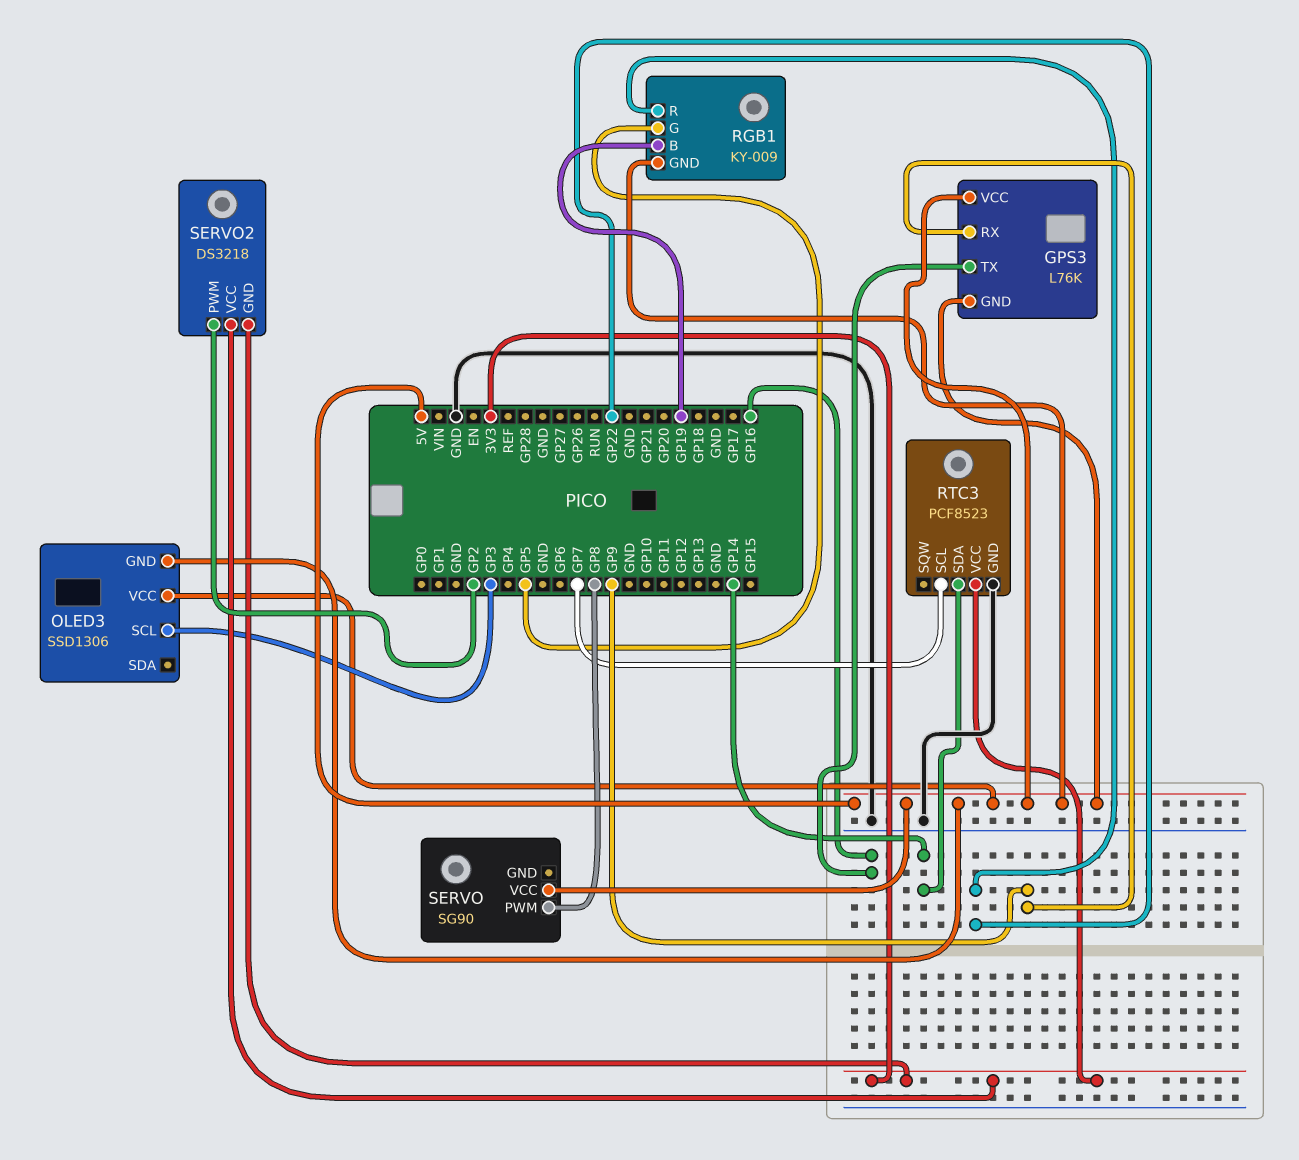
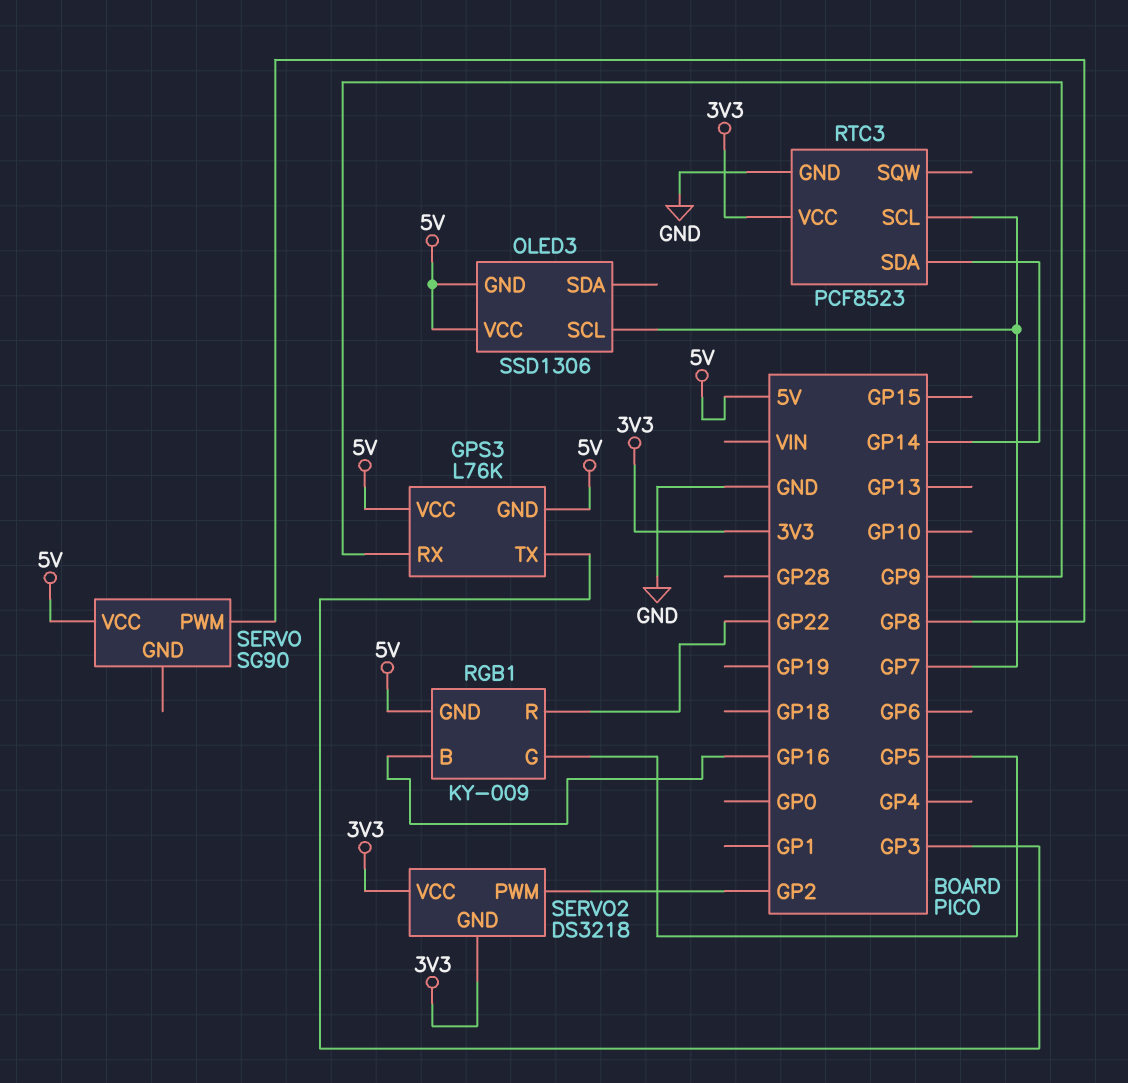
GPS3 pin TX: GP16 -> GP3
OLED3 pin SCL: GP3 -> GP7
RGB1 pin B: GP19 -> GP16

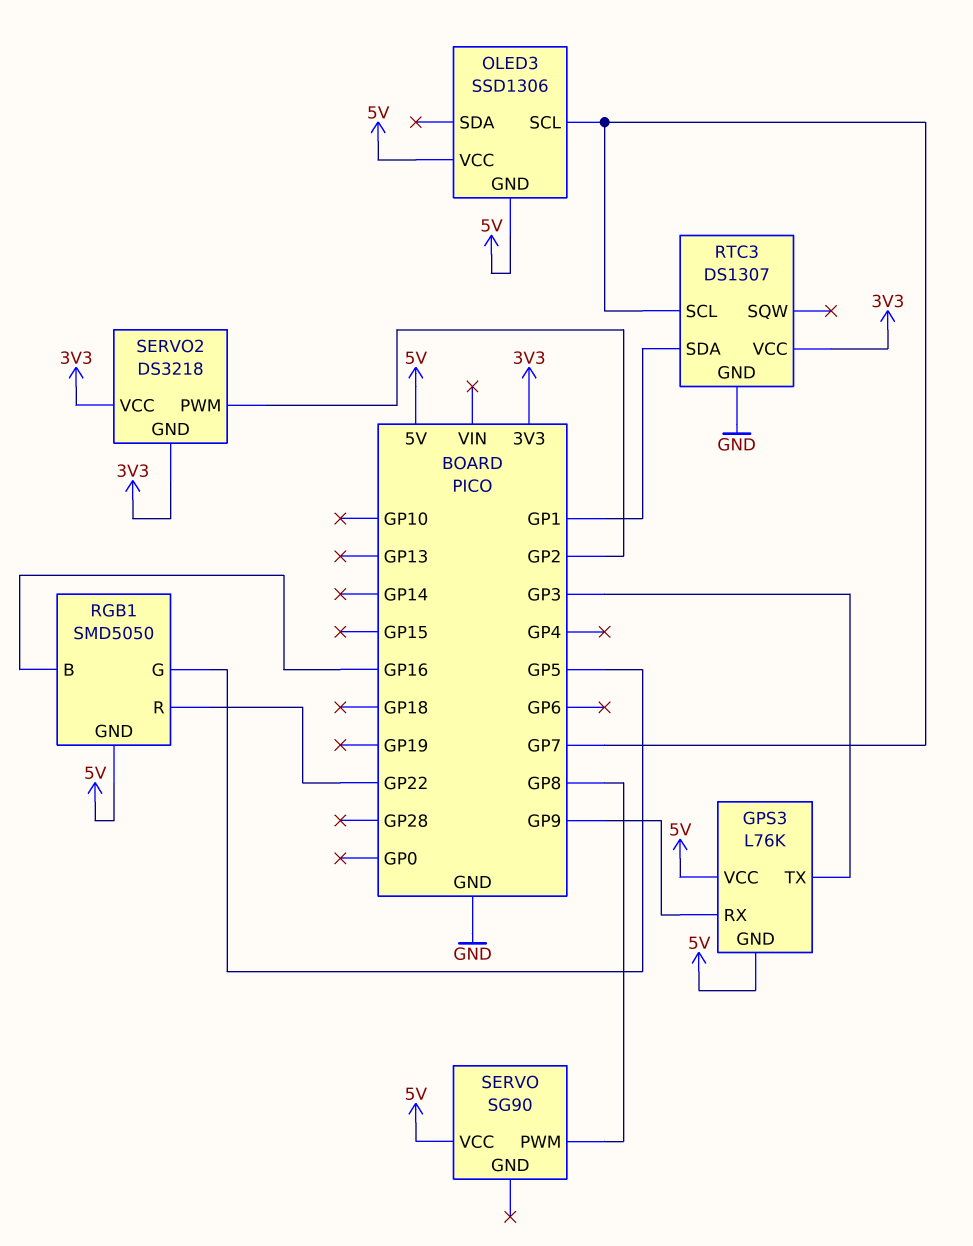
RGB1: KY-009 -> SMD5050
RTC3: PCF8523 -> DS1307
RTC3 pin SDA: GP14 -> GP1

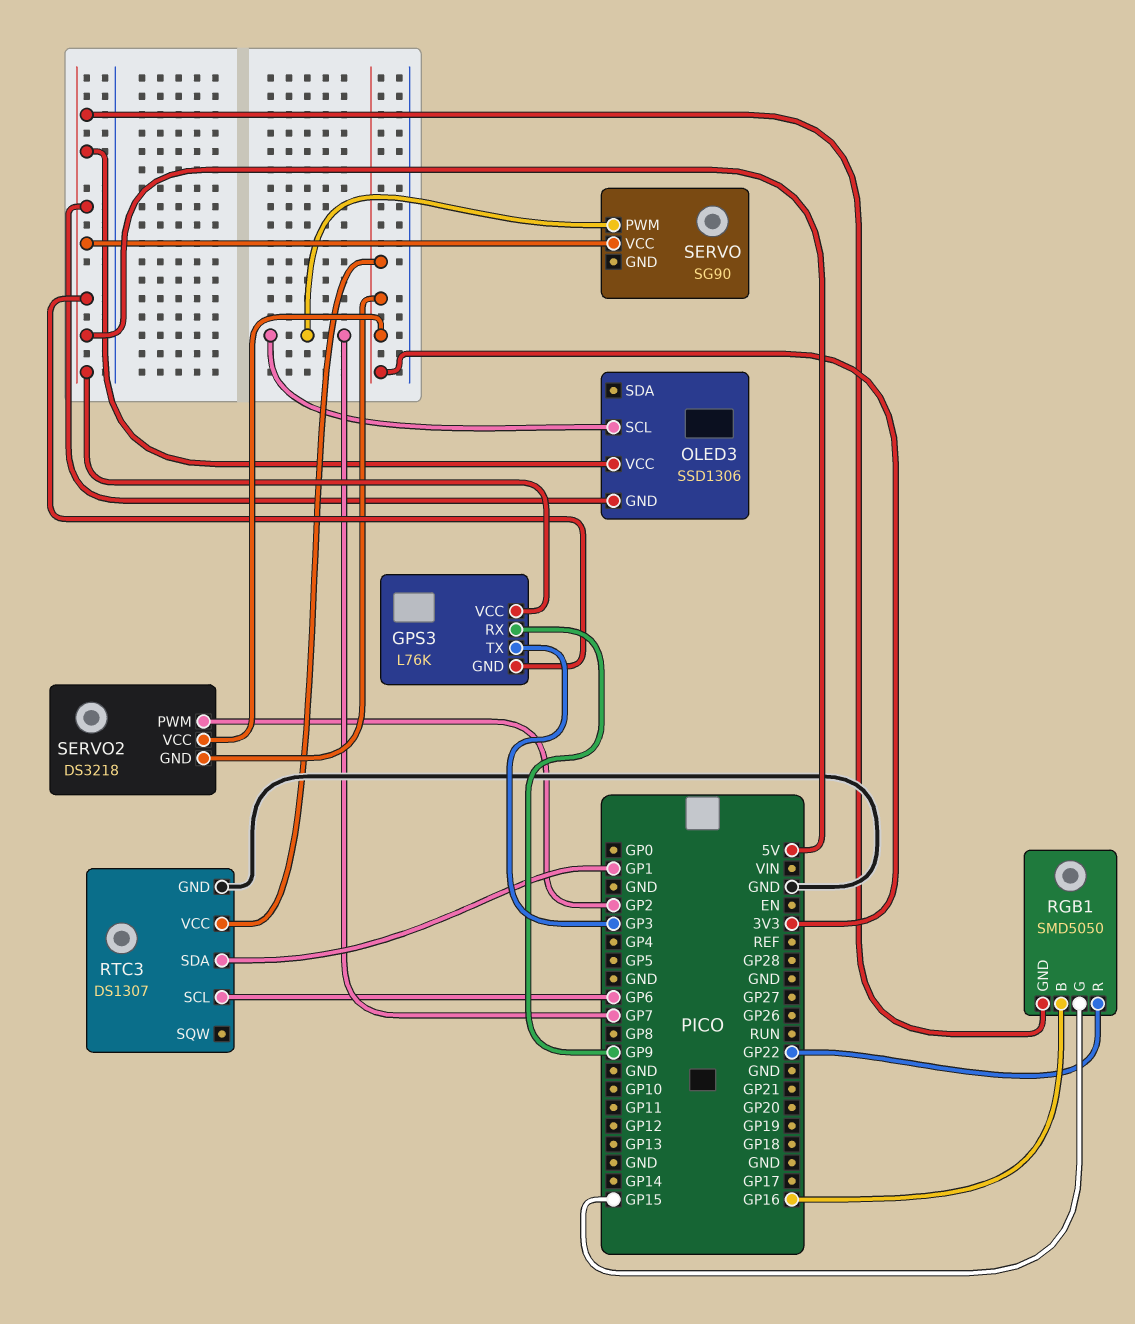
RGB1 pin G: GP5 -> GP15
RTC3 pin SCL: GP7 -> GP6
SERVO pin PWM: GP8 -> GP7

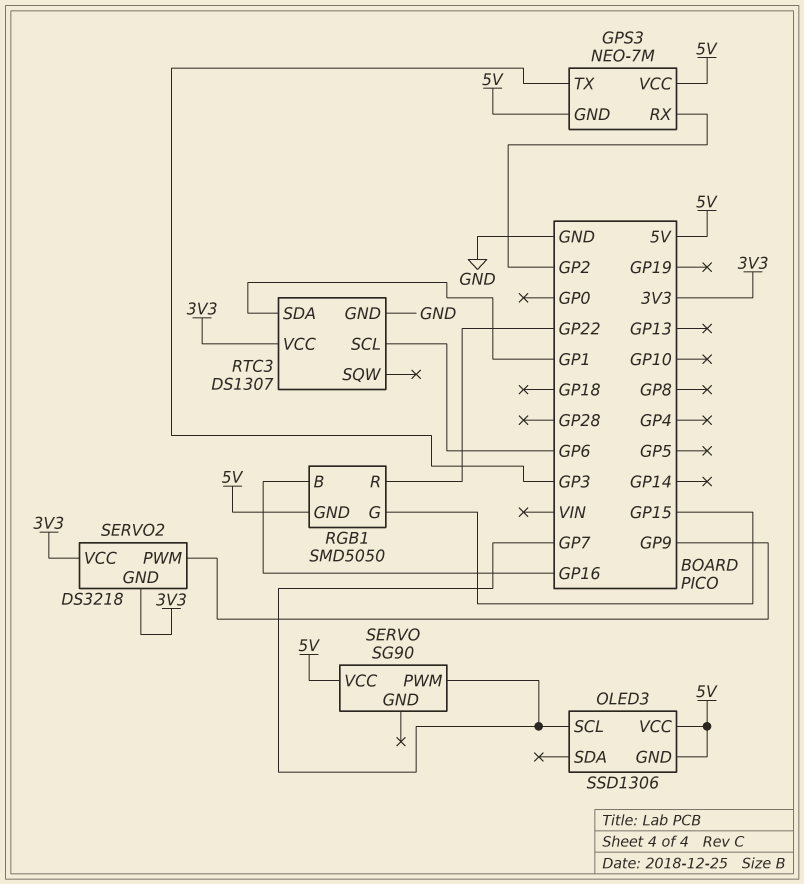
GPS3: L76K -> NEO-7M
GPS3 pin RX: GP9 -> GP2
SERVO2 pin PWM: GP2 -> GP9

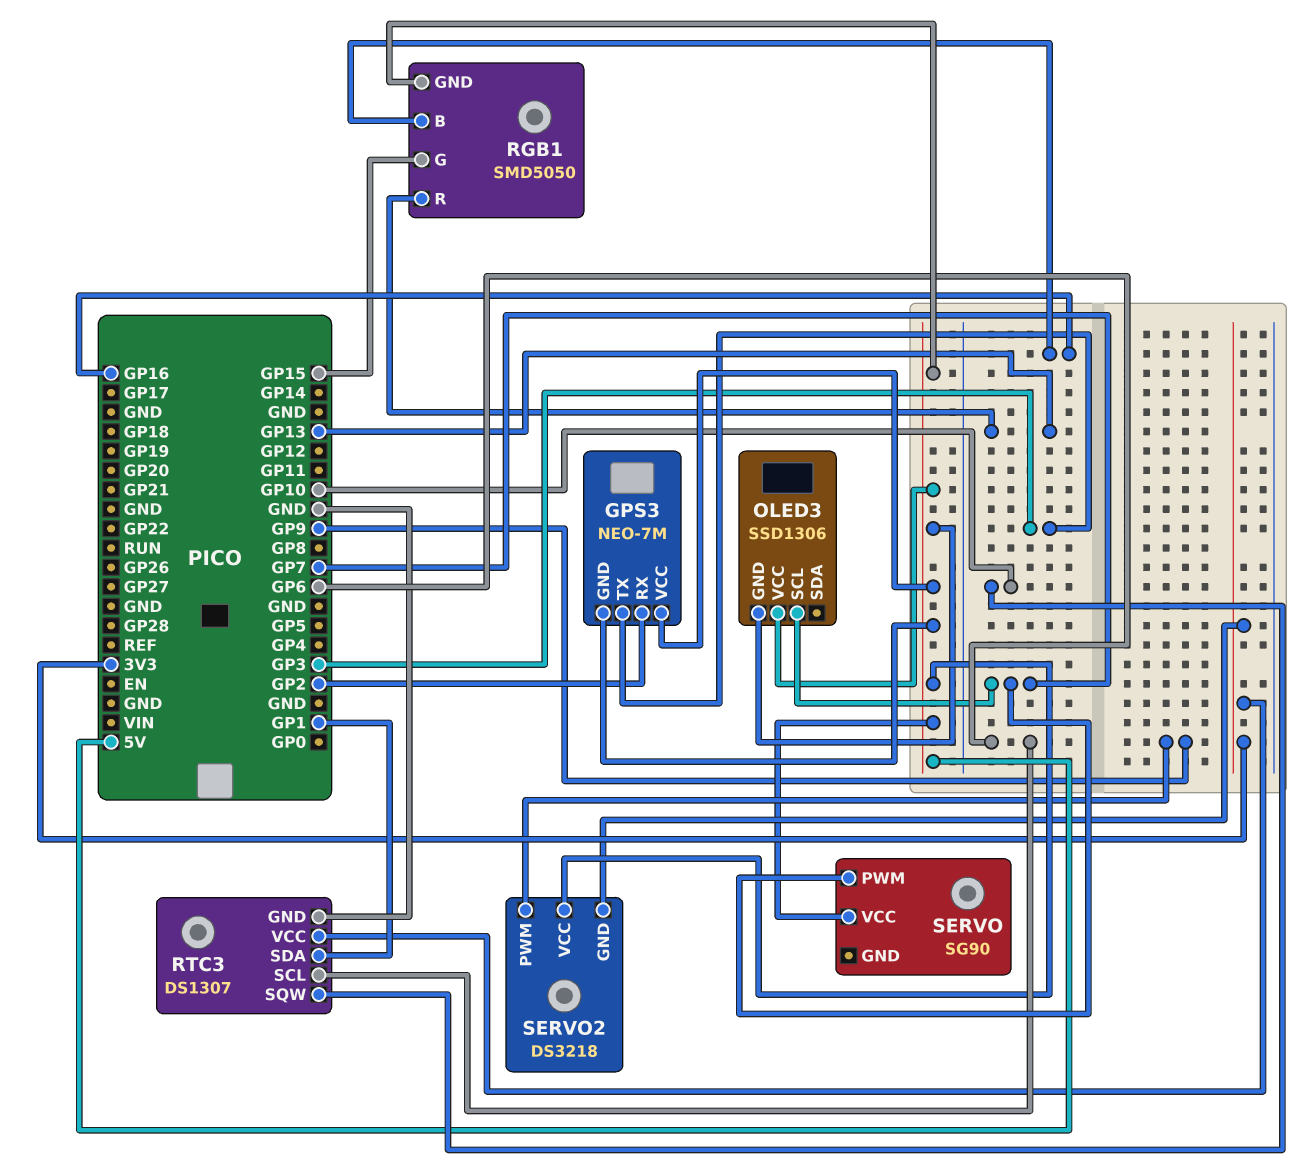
RGB1 pin R: GP22 -> GP13
RTC3 pin SQW: none -> GP10
SERVO2 pin VCC: 3V3 -> 5V

